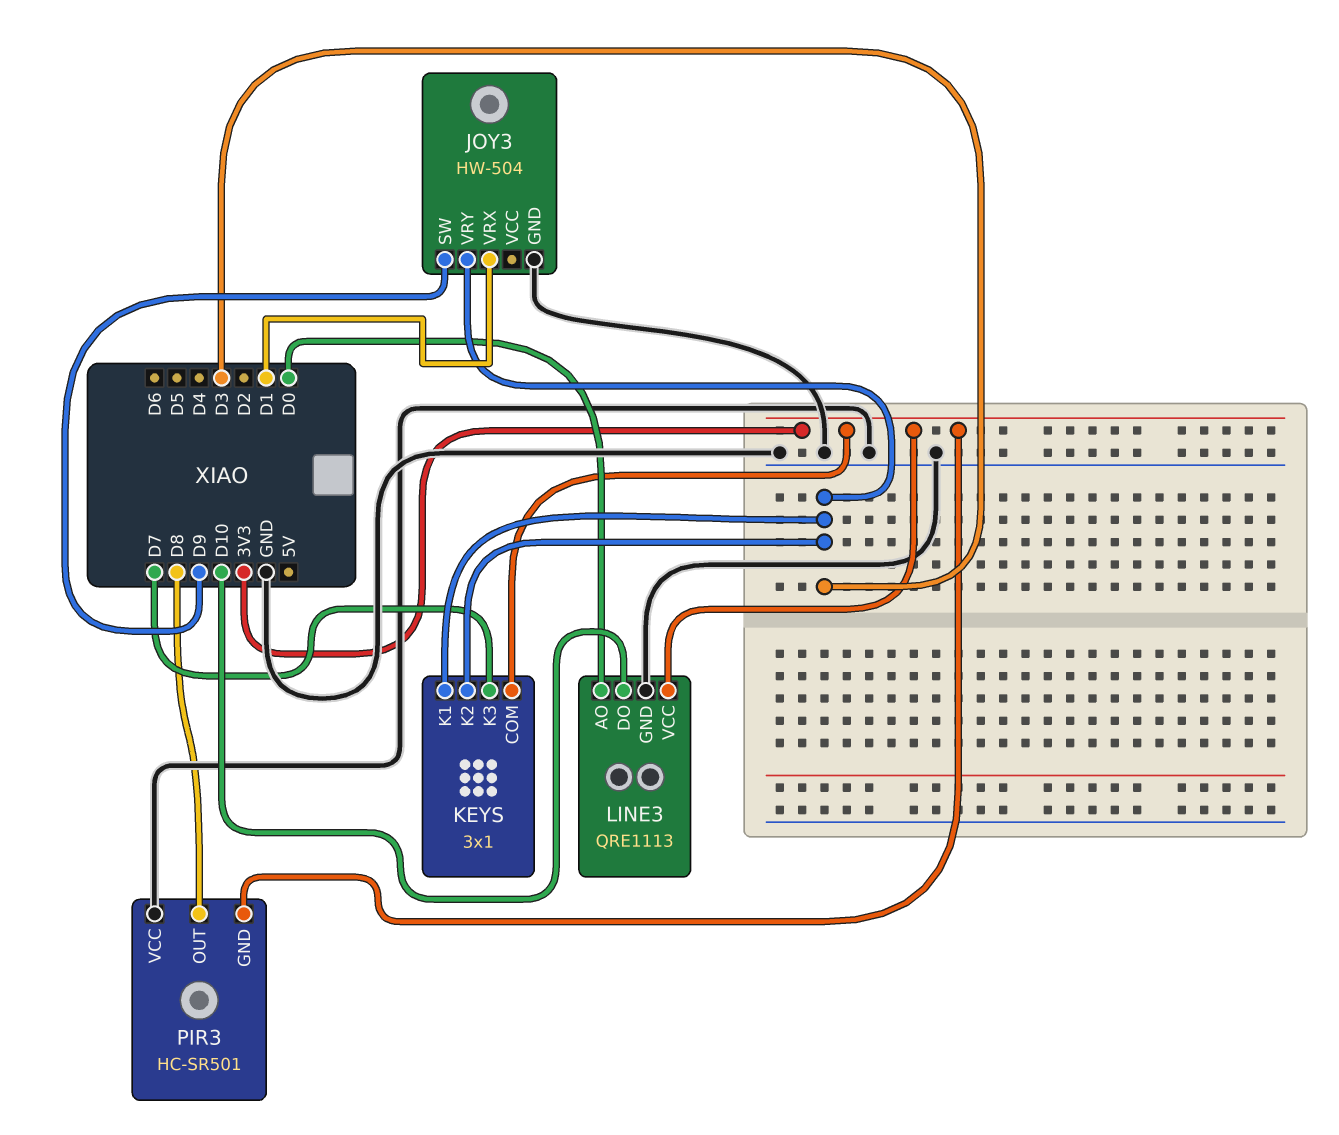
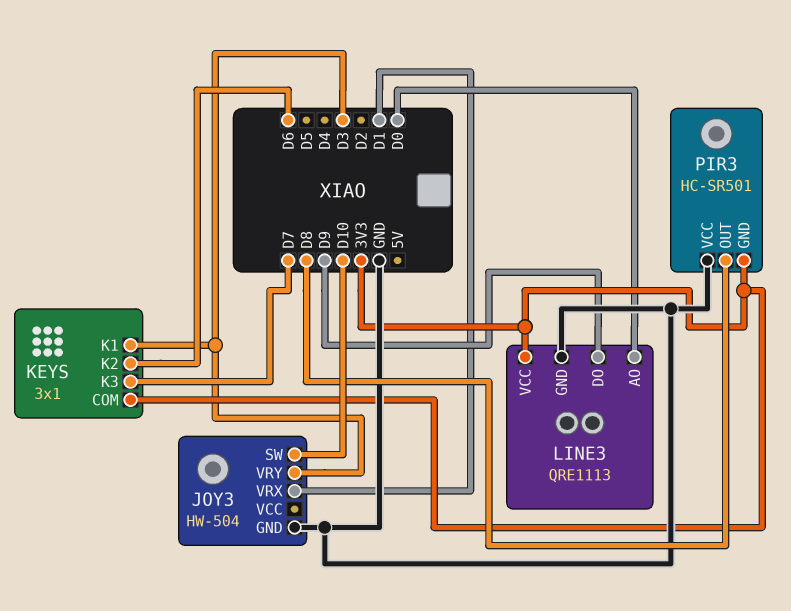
JOY3 pin SW: D9 -> D10
KEYS pin K2: D3 -> D6
LINE3 pin DO: D10 -> D9

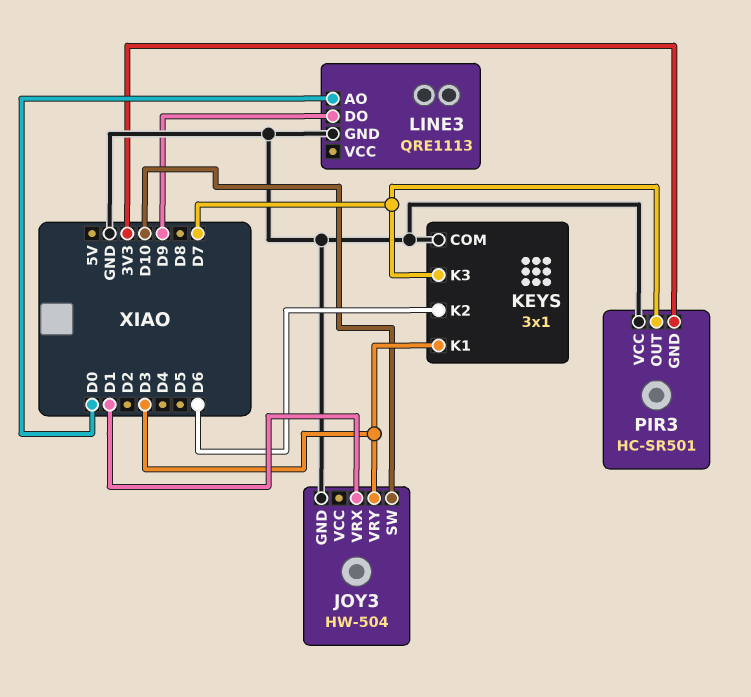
KEYS pin COM: 3V3 -> GND
LINE3 pin VCC: 3V3 -> none
PIR3 pin OUT: D8 -> D7

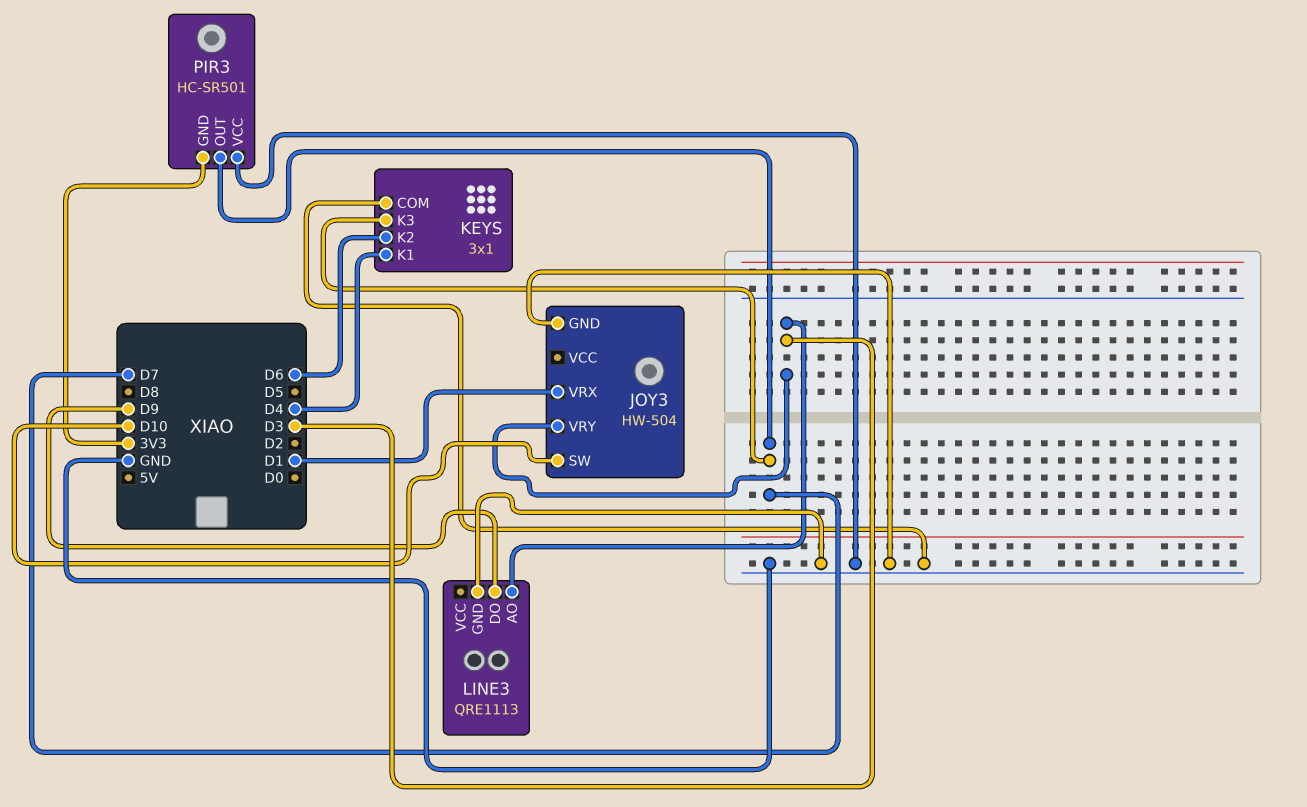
KEYS pin K1: D3 -> D4
LINE3 pin AO: D0 -> D3

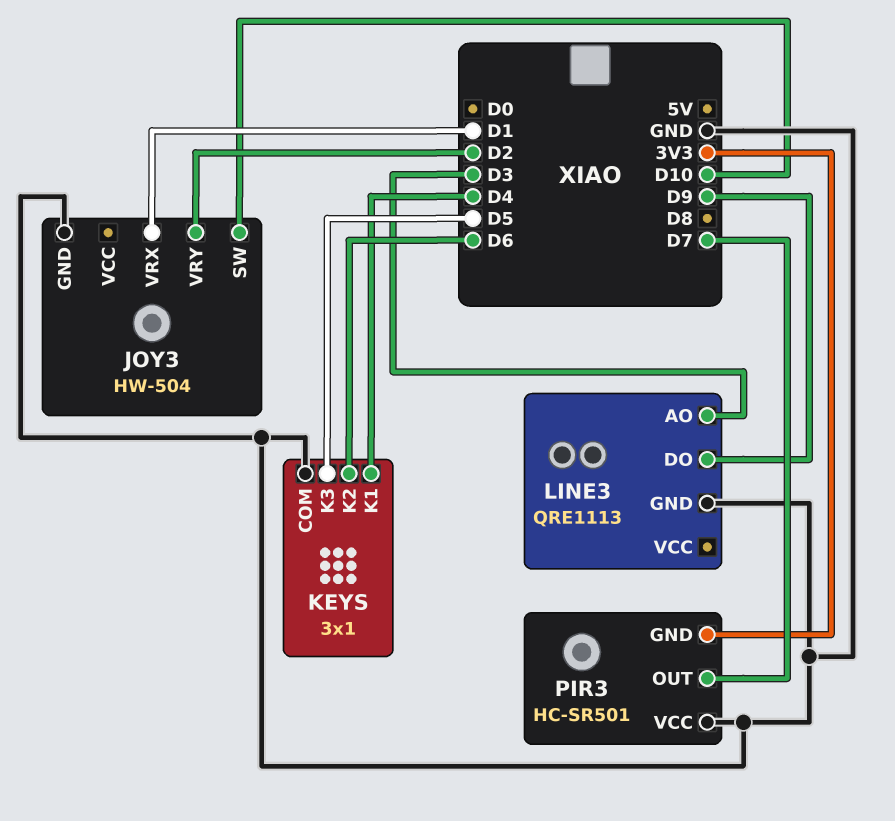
JOY3 pin VRY: D3 -> D2
KEYS pin K3: D7 -> D5

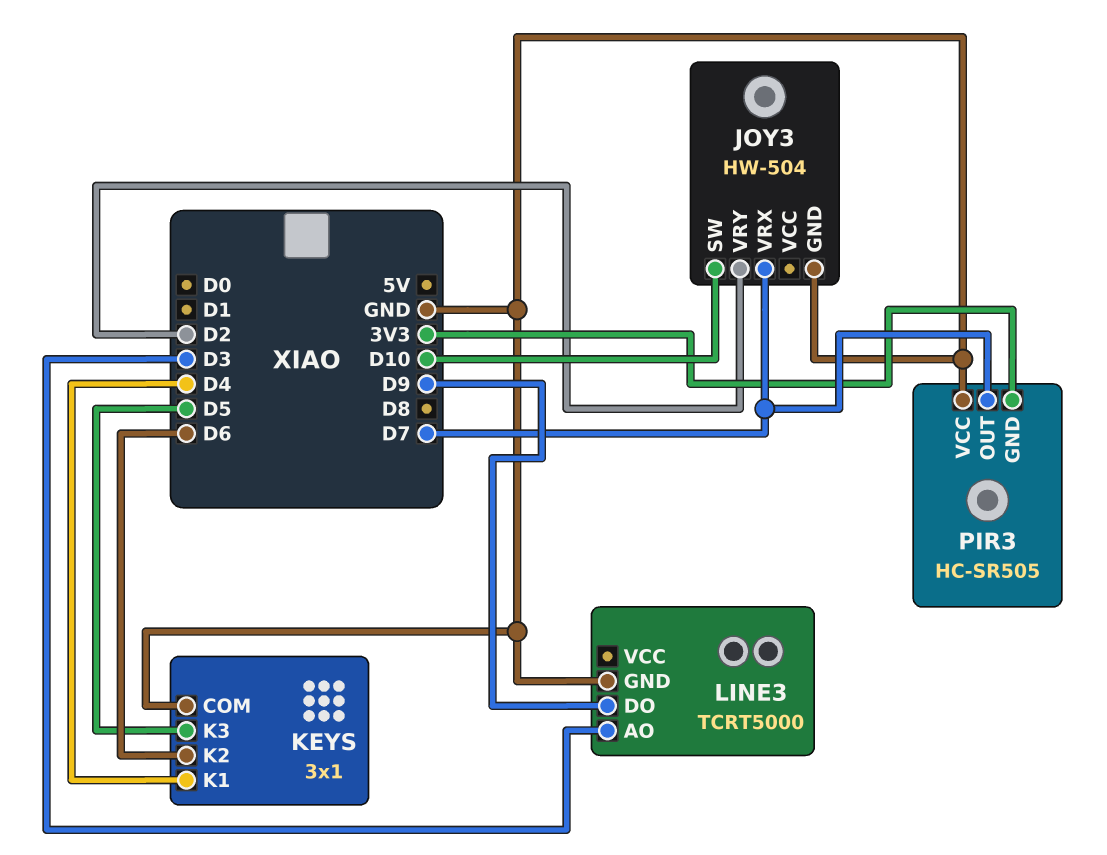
JOY3 pin VRX: D1 -> D7
LINE3: QRE1113 -> TCRT5000
PIR3: HC-SR501 -> HC-SR505

